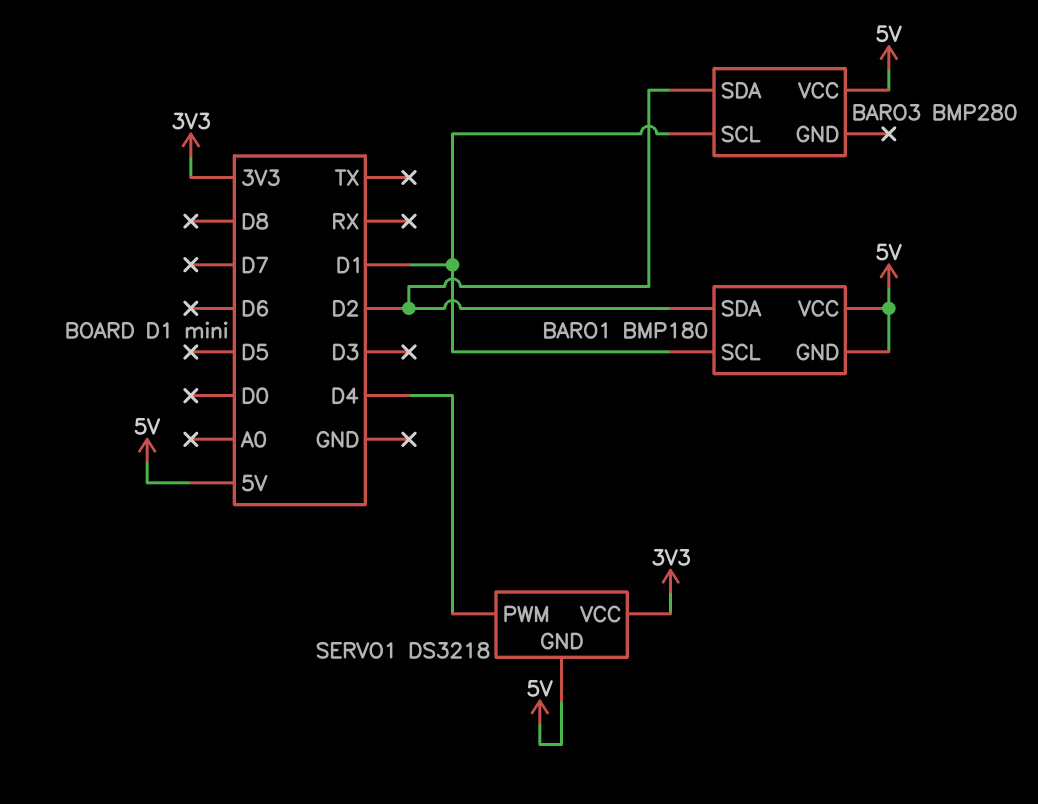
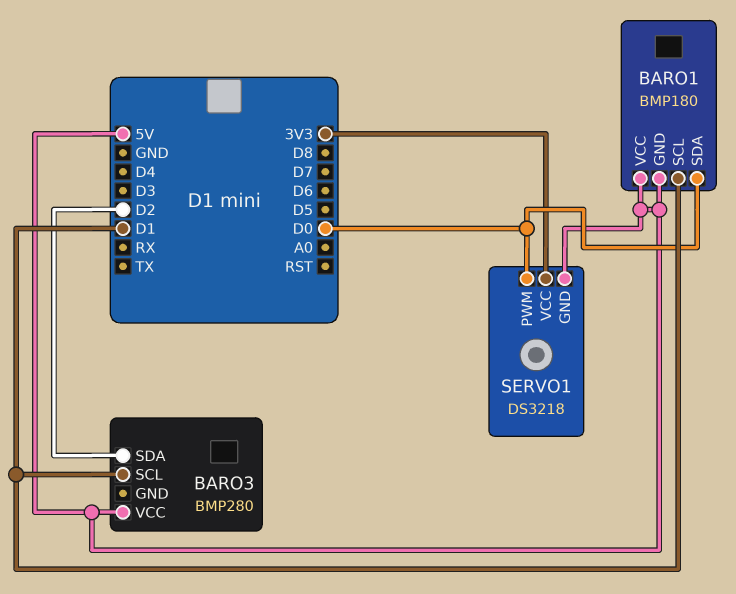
BARO1 pin SDA: D2 -> D0
SERVO1 pin PWM: D4 -> D0

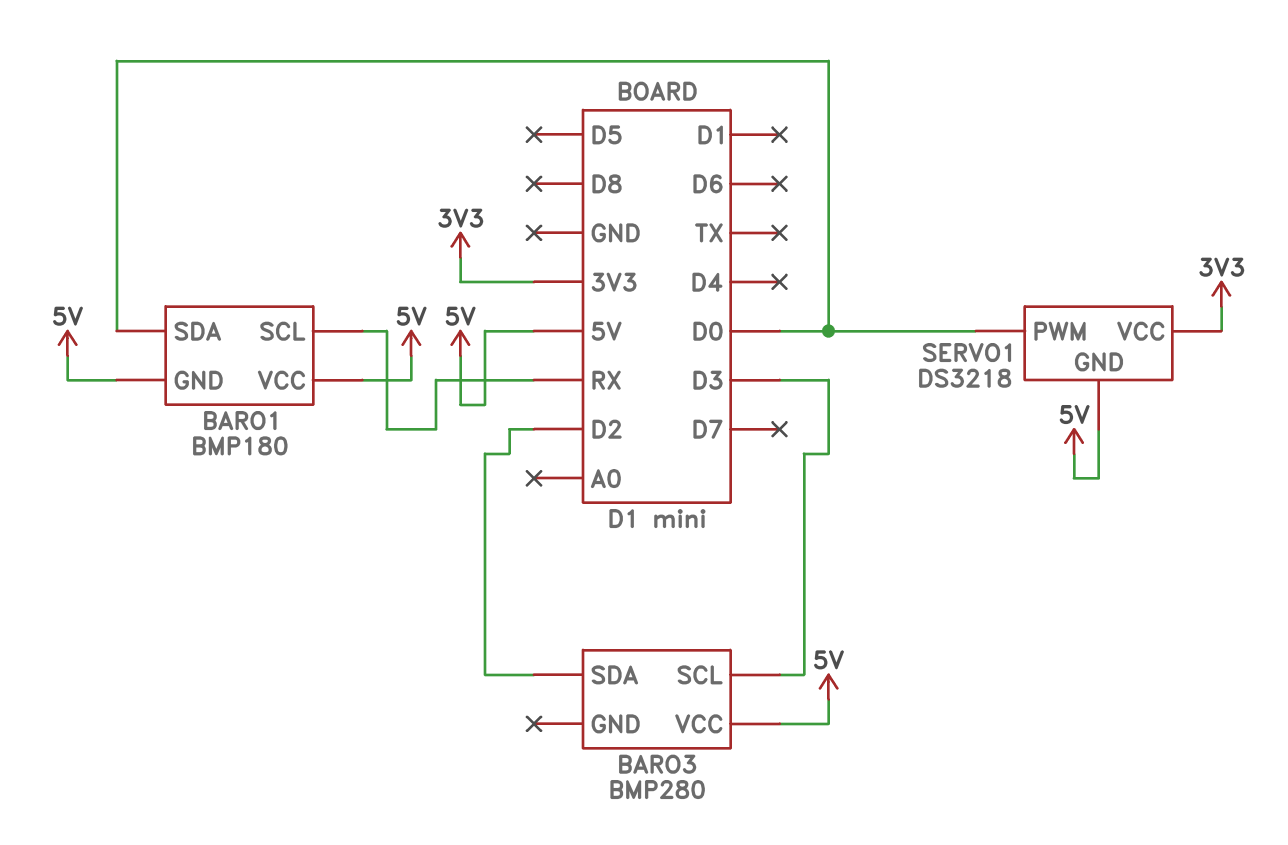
BARO1 pin SCL: D1 -> RX
BARO3 pin SCL: D1 -> D3

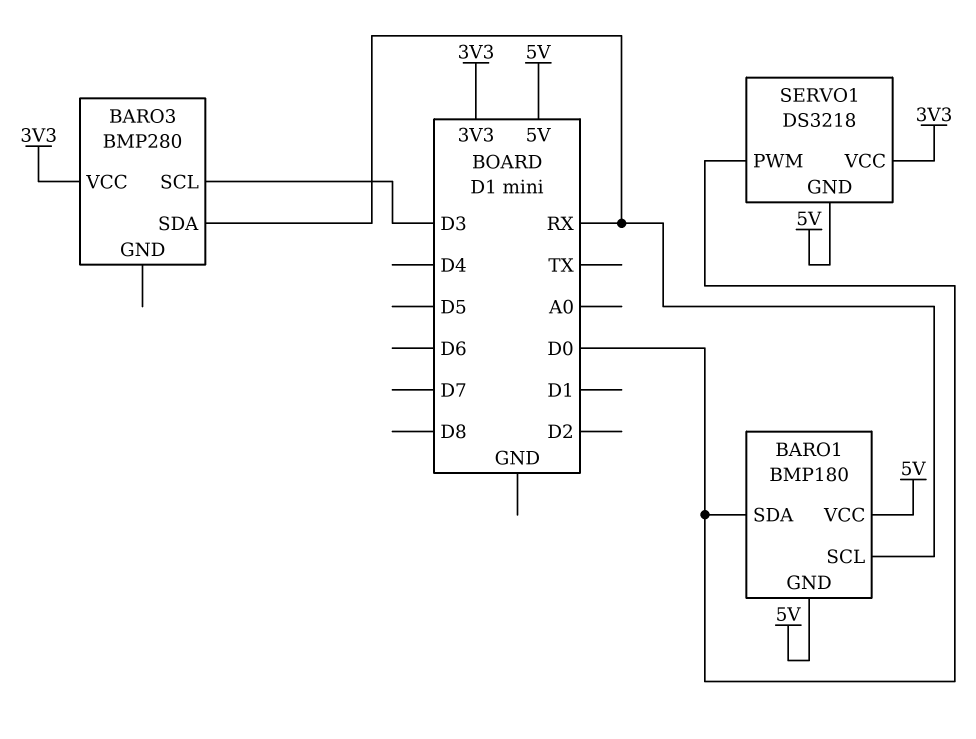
BARO3 pin SDA: D2 -> RX
BARO3 pin VCC: 5V -> 3V3

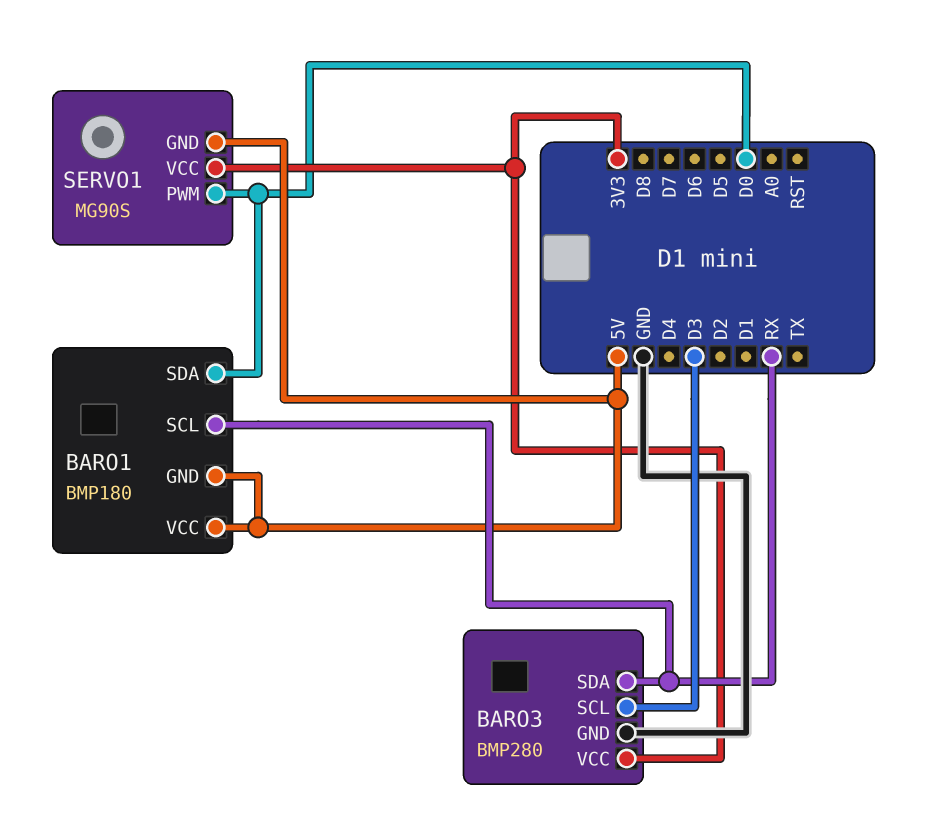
BARO3 pin GND: none -> GND
SERVO1: DS3218 -> MG90S

